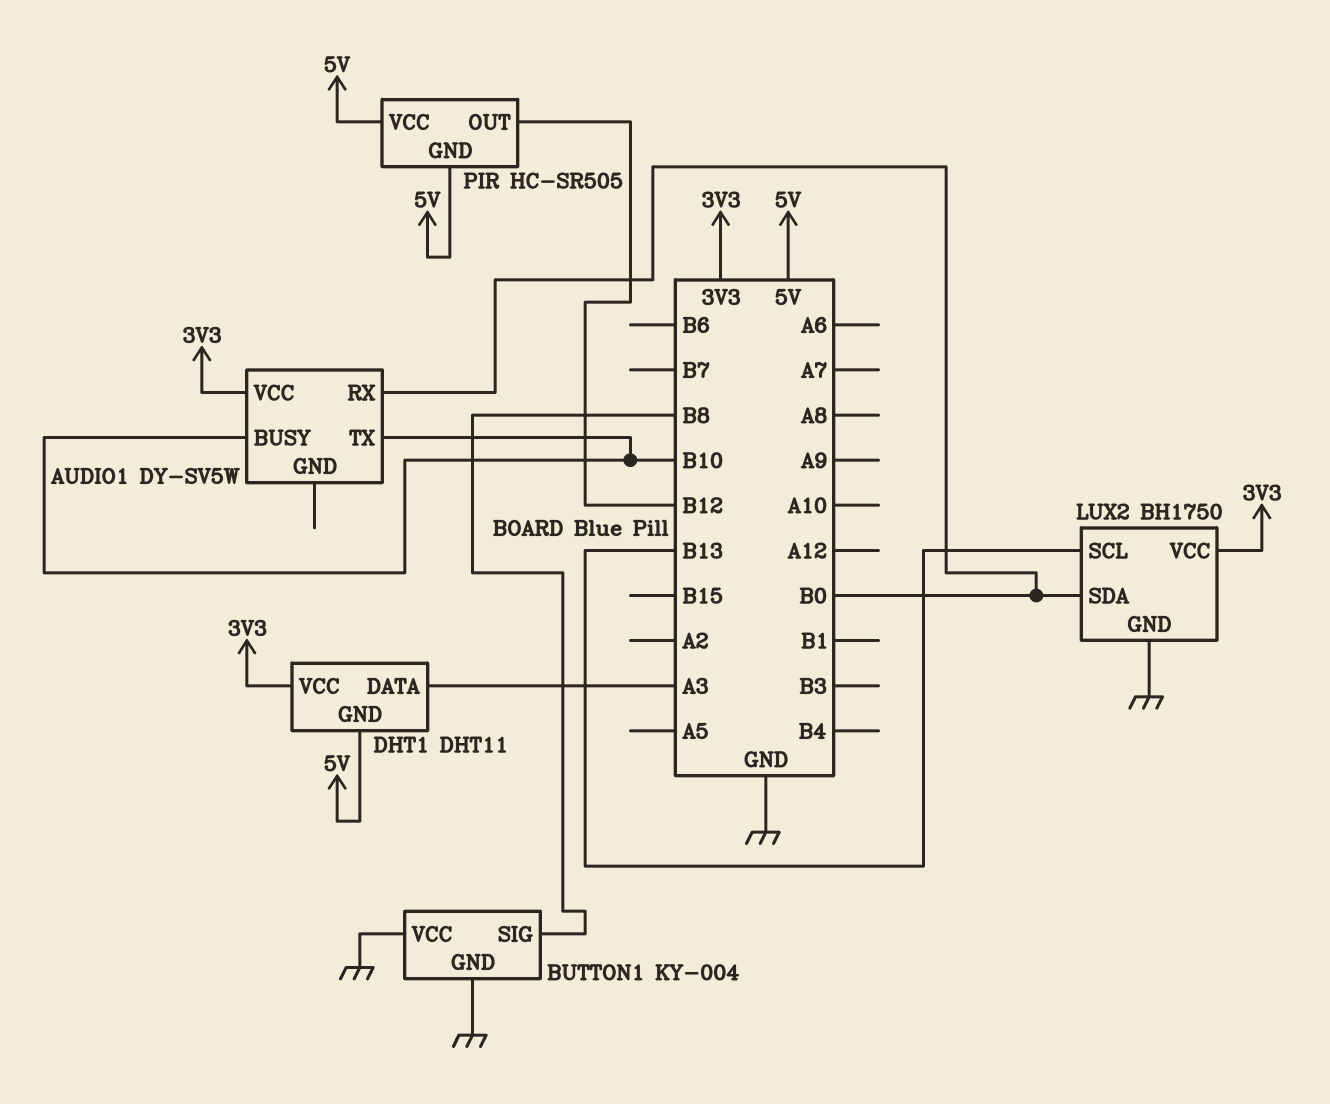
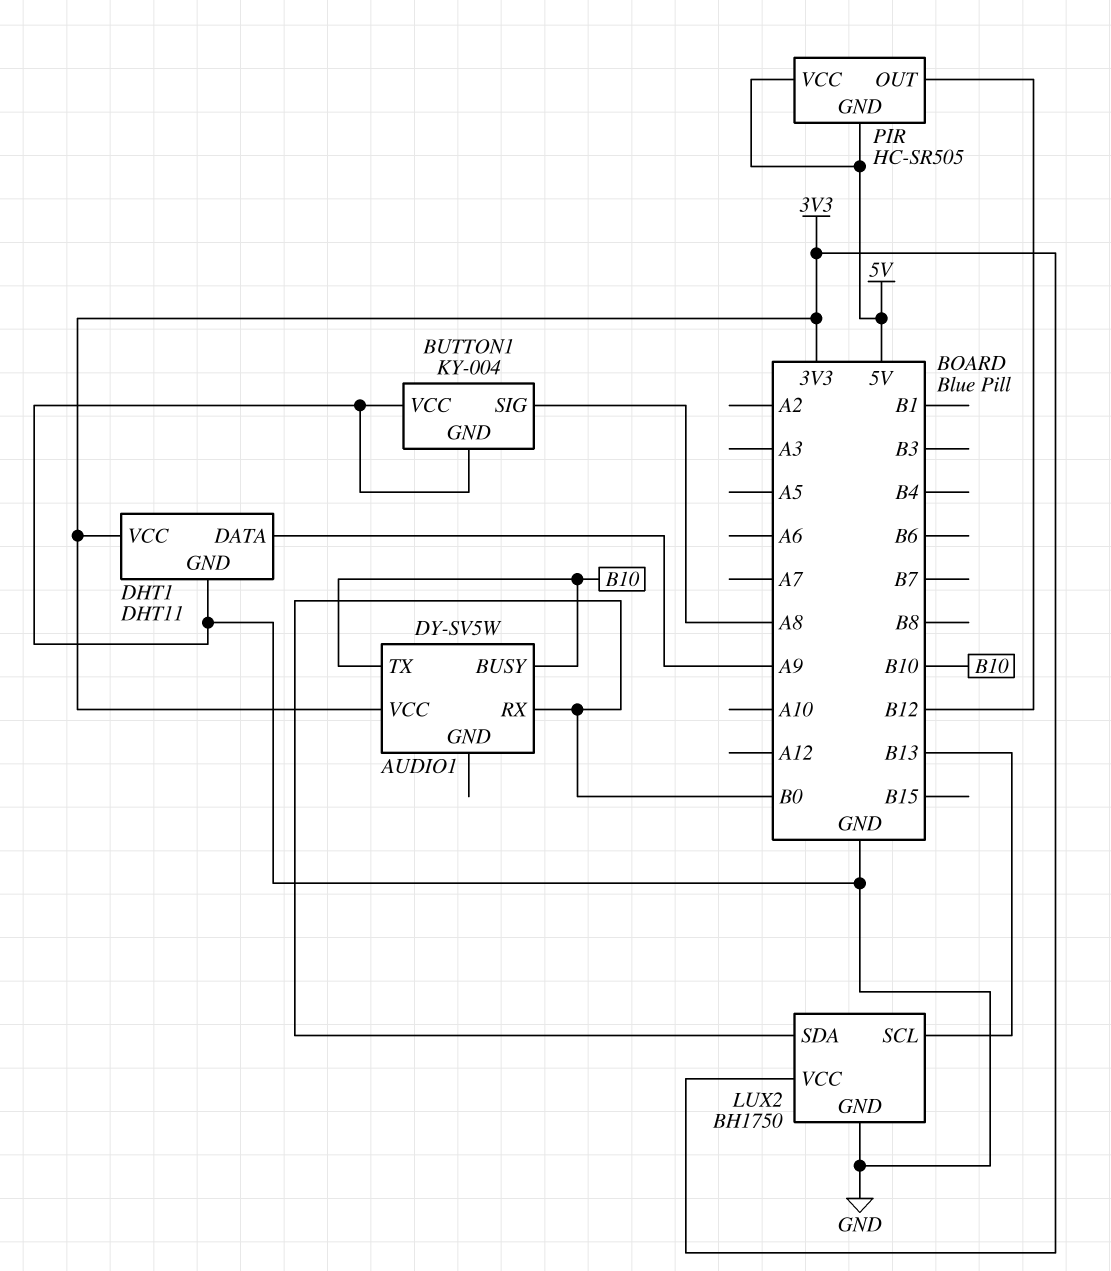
BUTTON1 pin SIG: B8 -> A8
DHT1 pin DATA: A3 -> A9
DHT1 pin GND: 5V -> GND

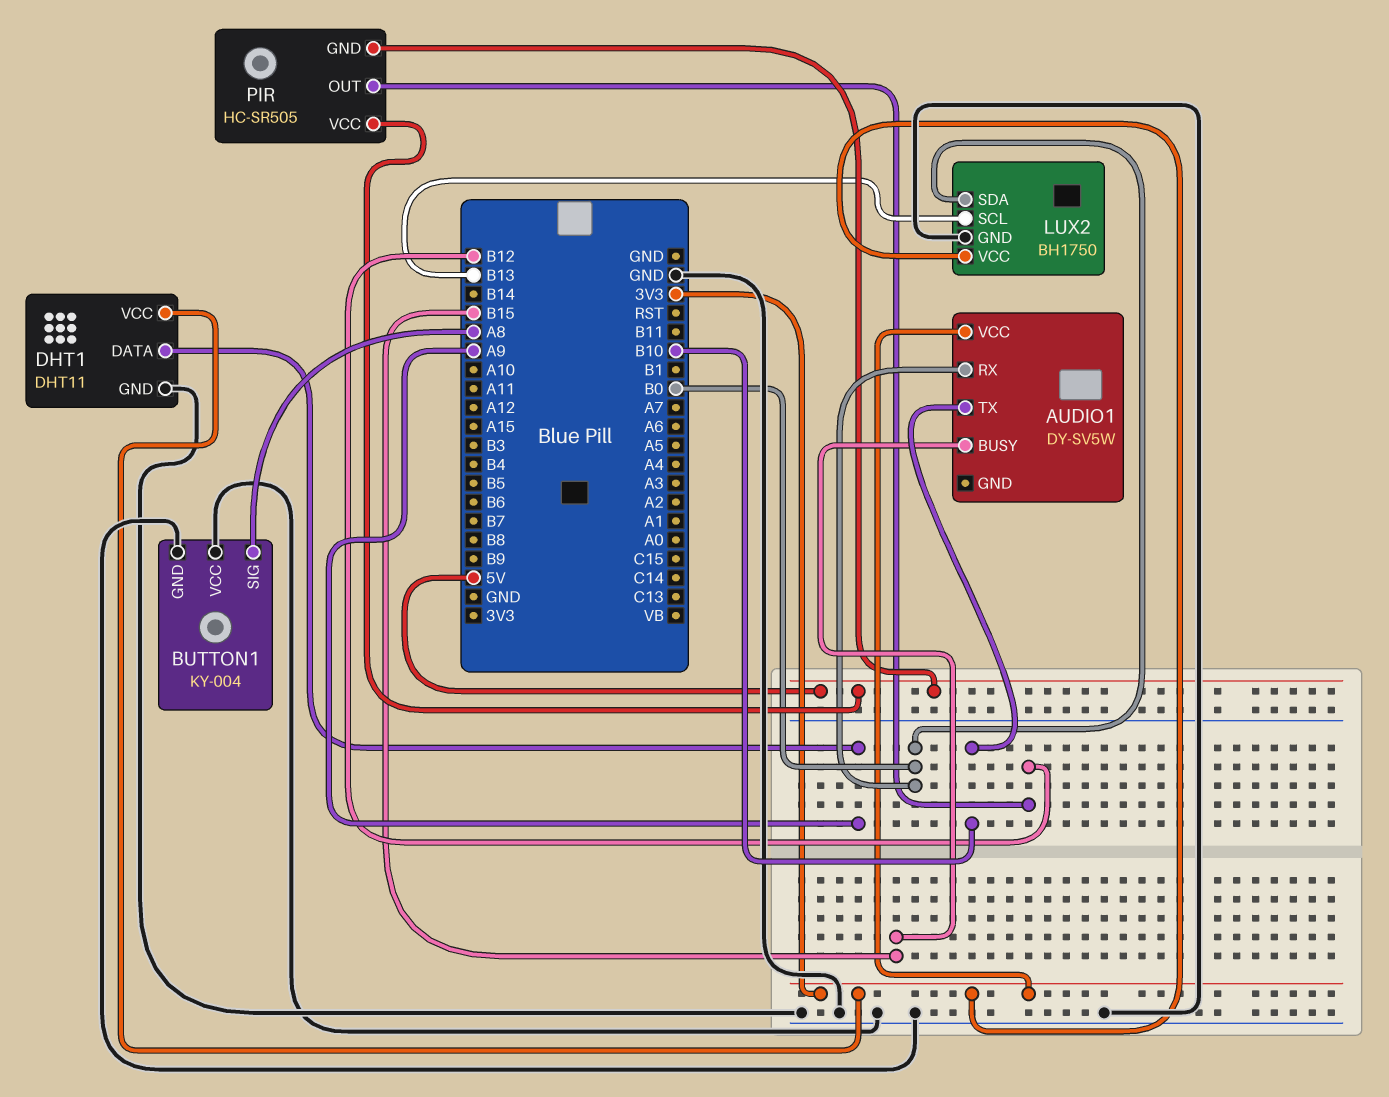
AUDIO1 pin BUSY: B10 -> B15

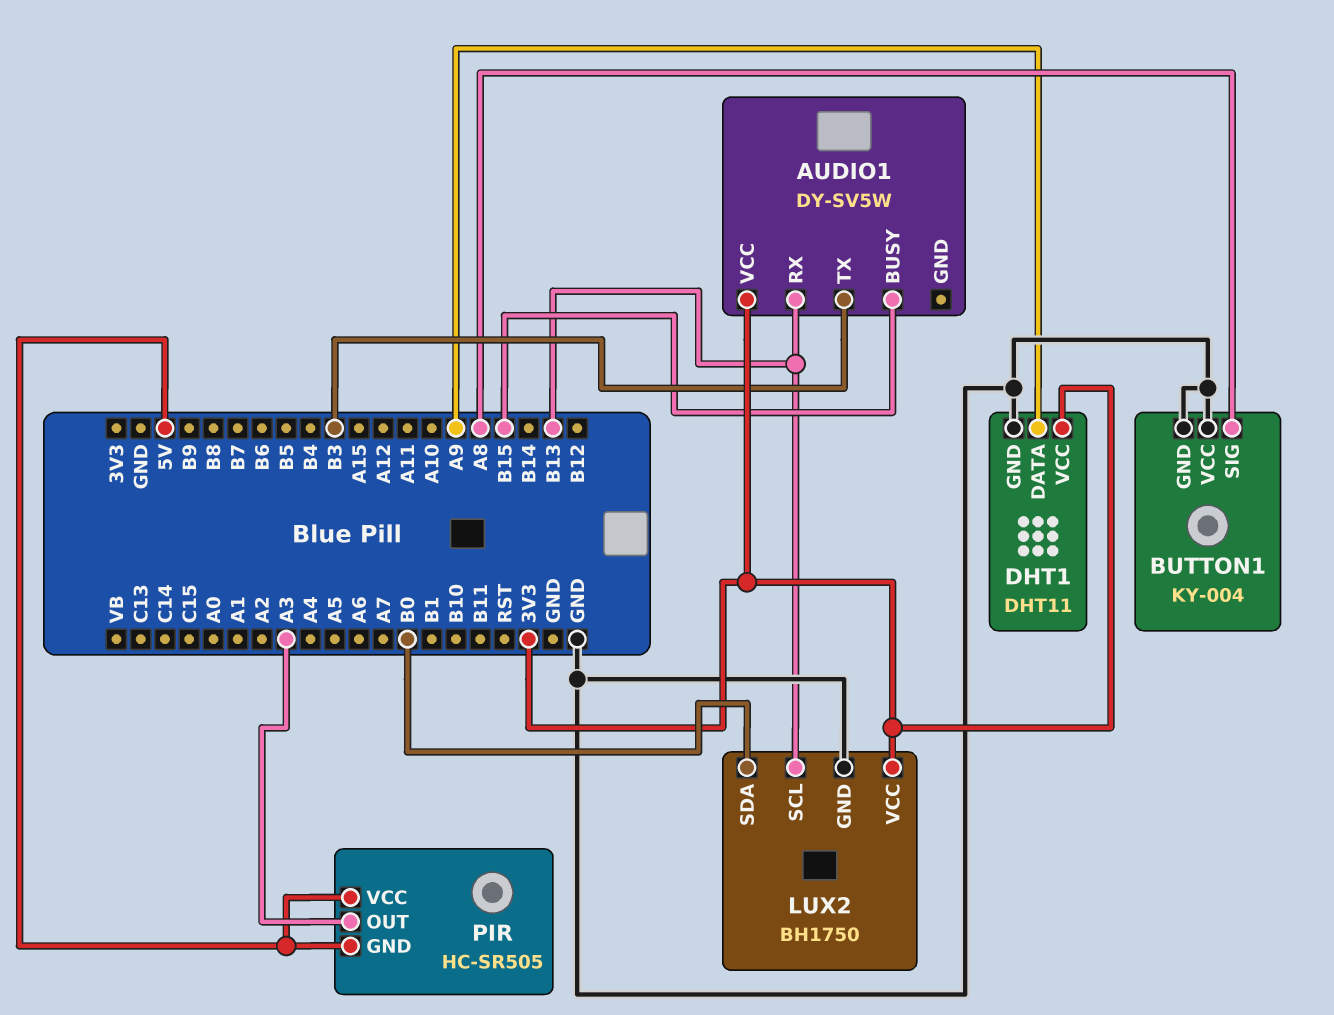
AUDIO1 pin RX: B0 -> B13
AUDIO1 pin TX: B10 -> B3
PIR pin OUT: B12 -> A3

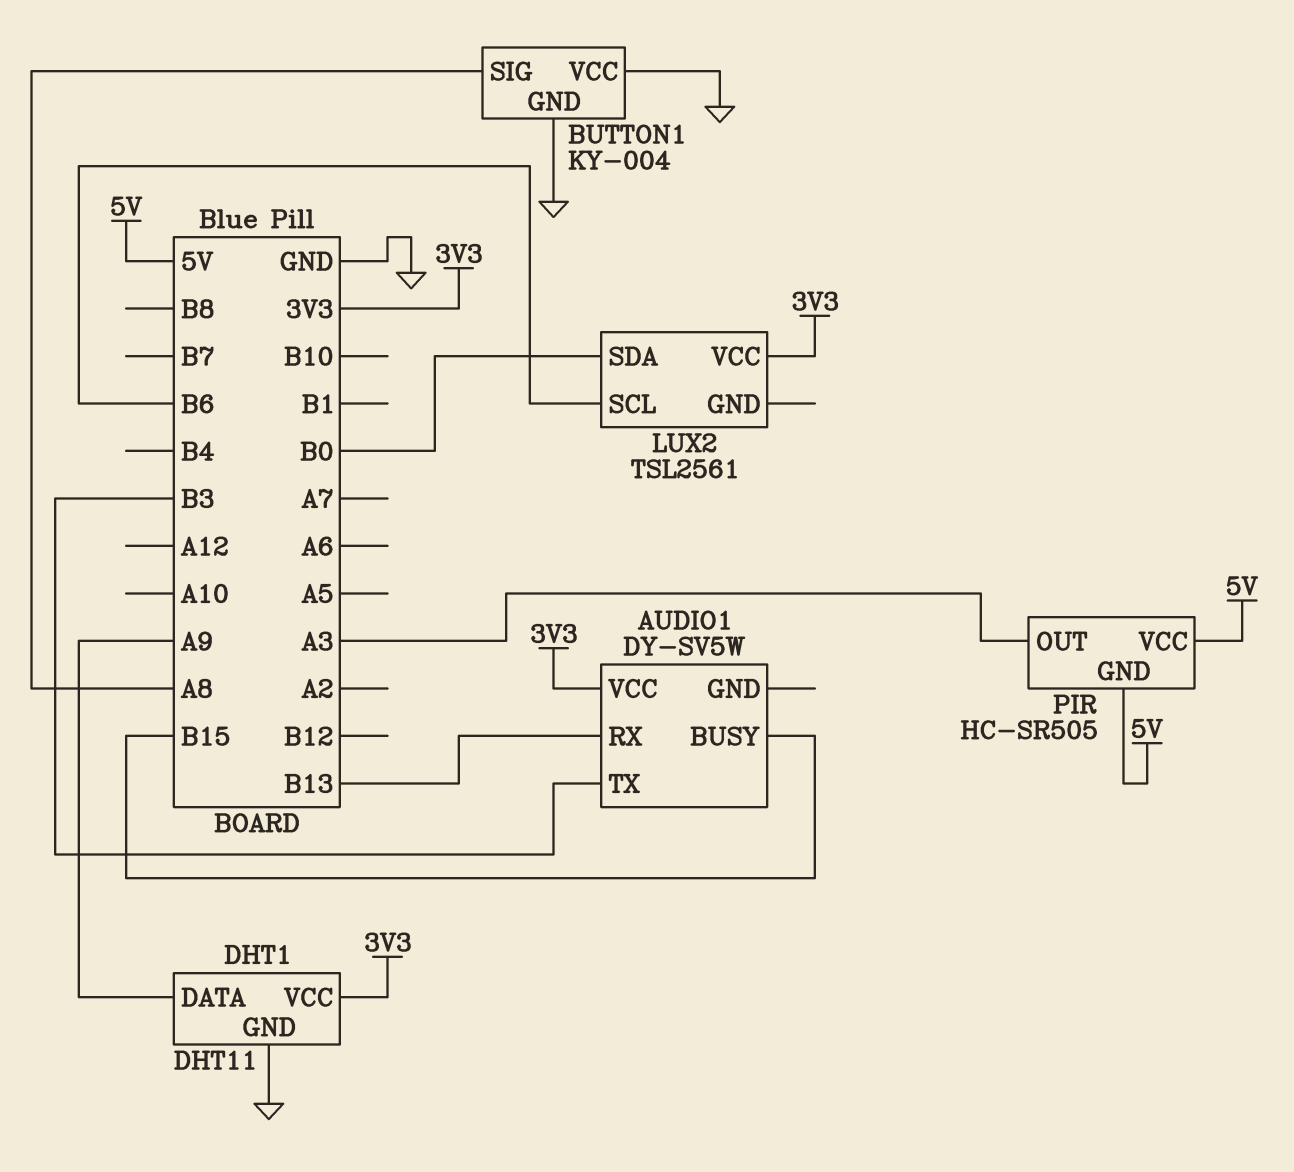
LUX2: BH1750 -> TSL2561
LUX2 pin GND: GND -> none
LUX2 pin SCL: B13 -> B6

